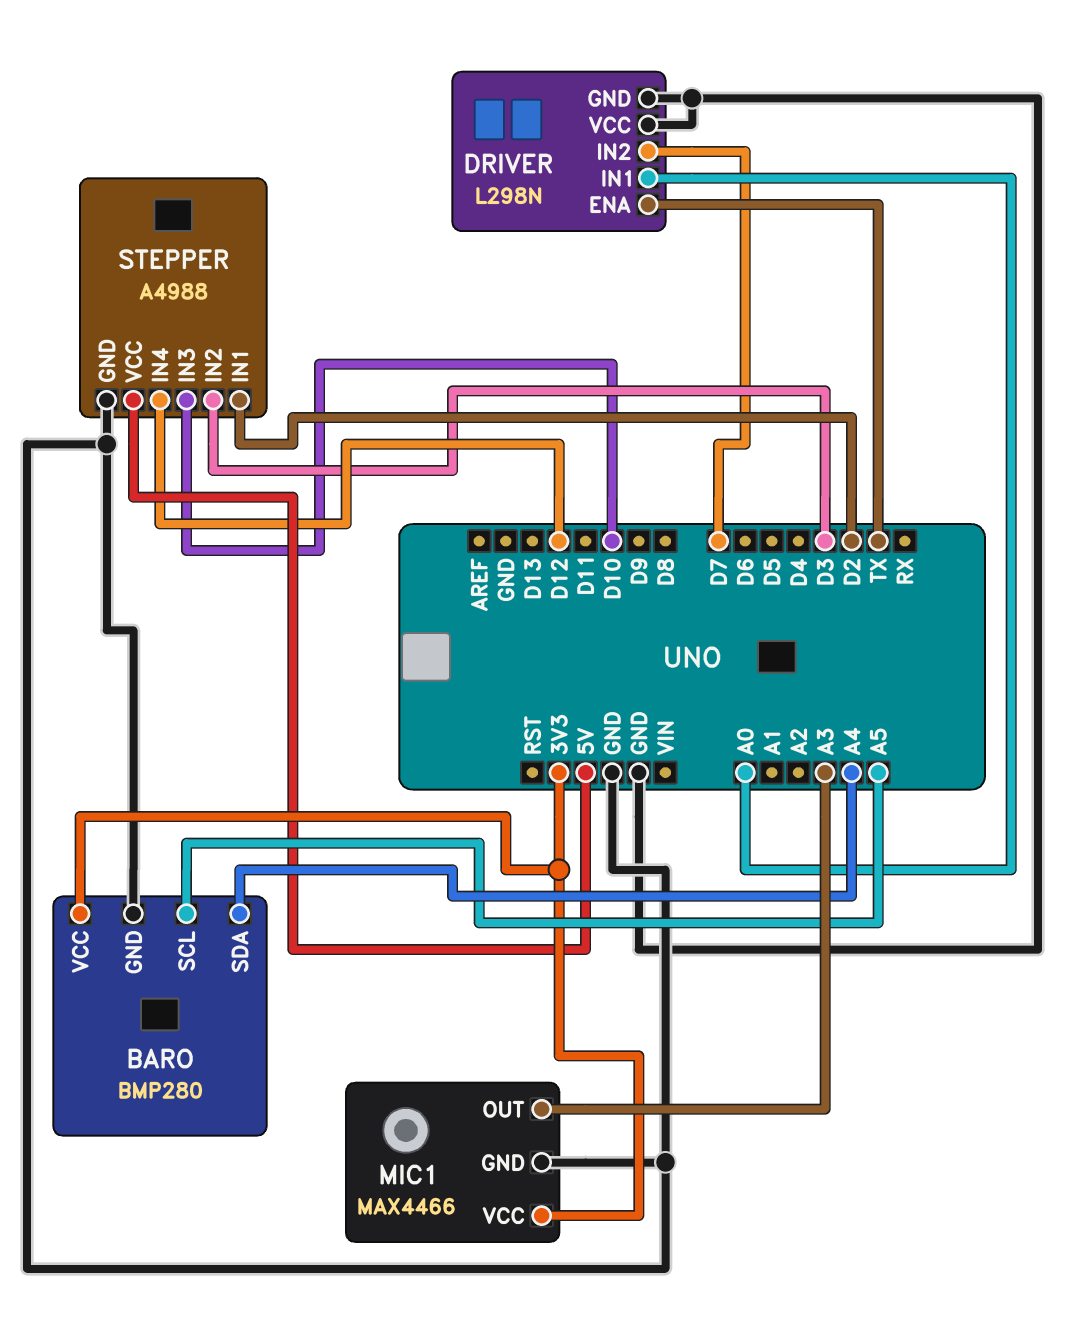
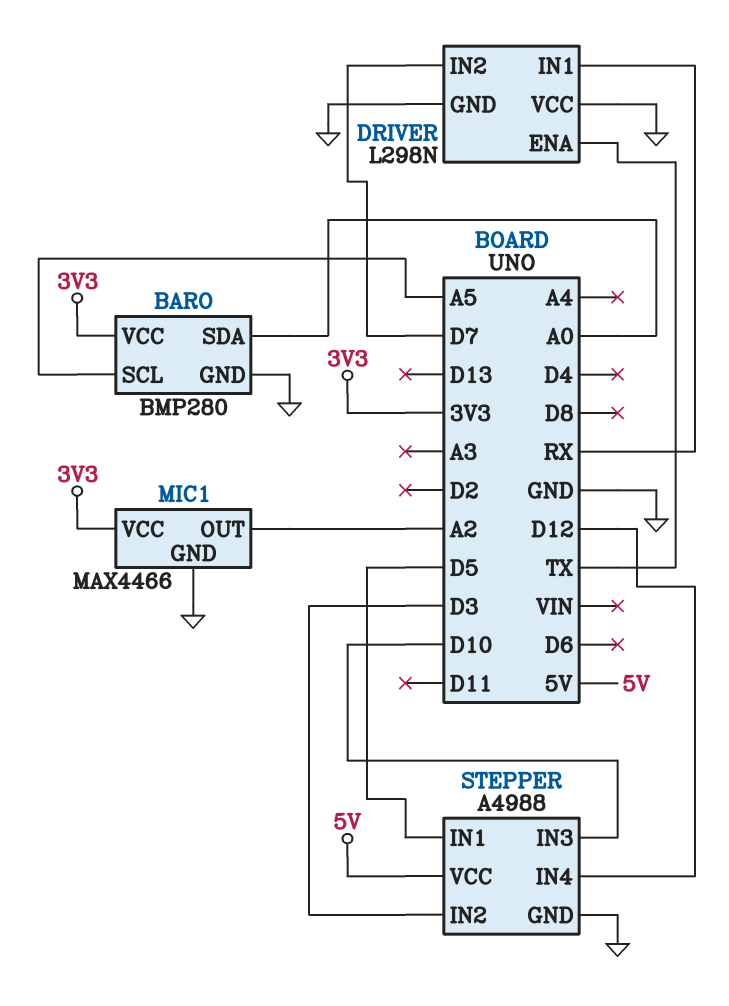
BARO pin SDA: A4 -> A0
DRIVER pin IN1: A0 -> RX
MIC1 pin OUT: A3 -> A2
STEPPER pin IN1: D2 -> D5

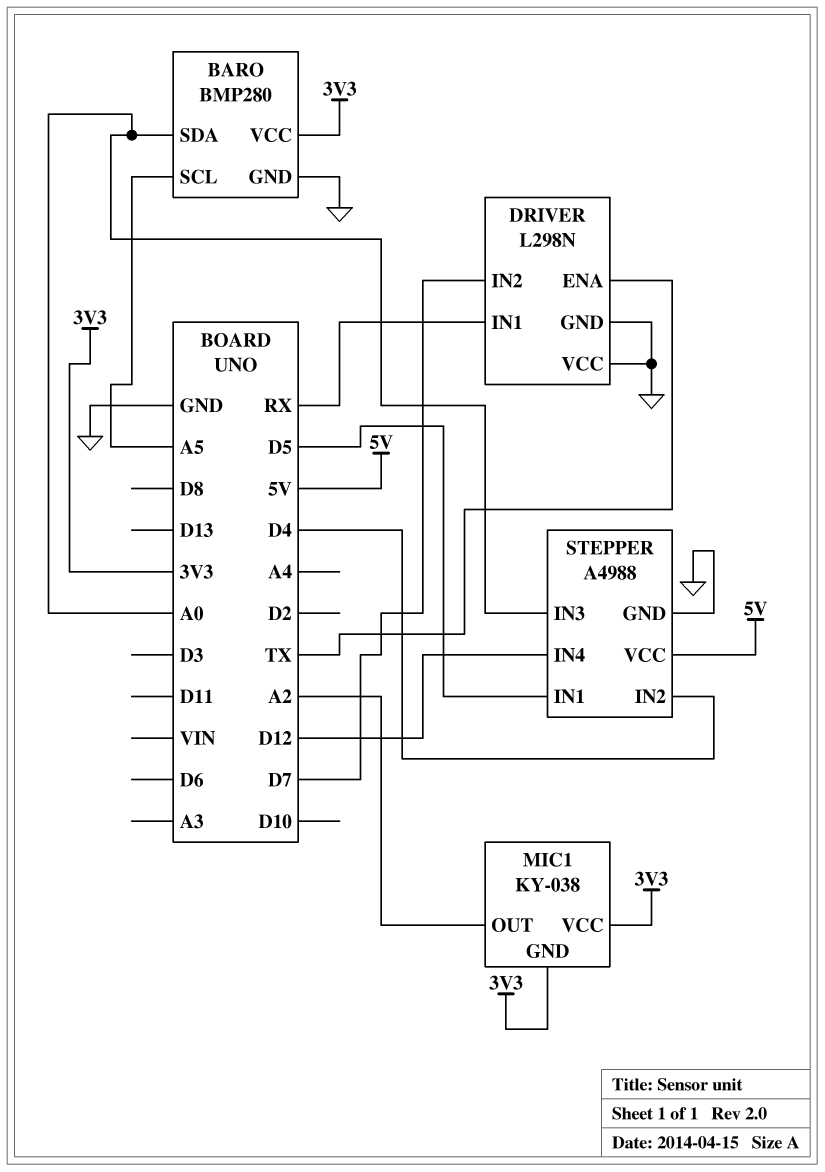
MIC1: MAX4466 -> KY-038
MIC1 pin GND: GND -> 3V3
STEPPER pin IN2: D3 -> D4
STEPPER pin IN3: D10 -> A0

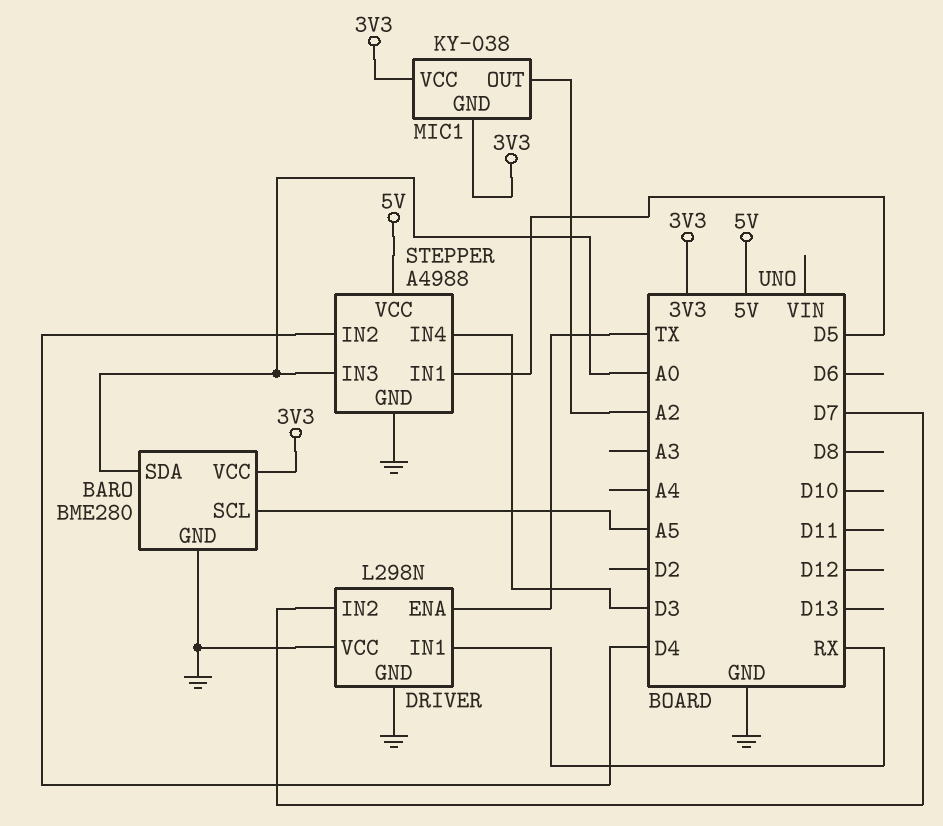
BARO: BMP280 -> BME280
STEPPER pin IN4: D12 -> D3

